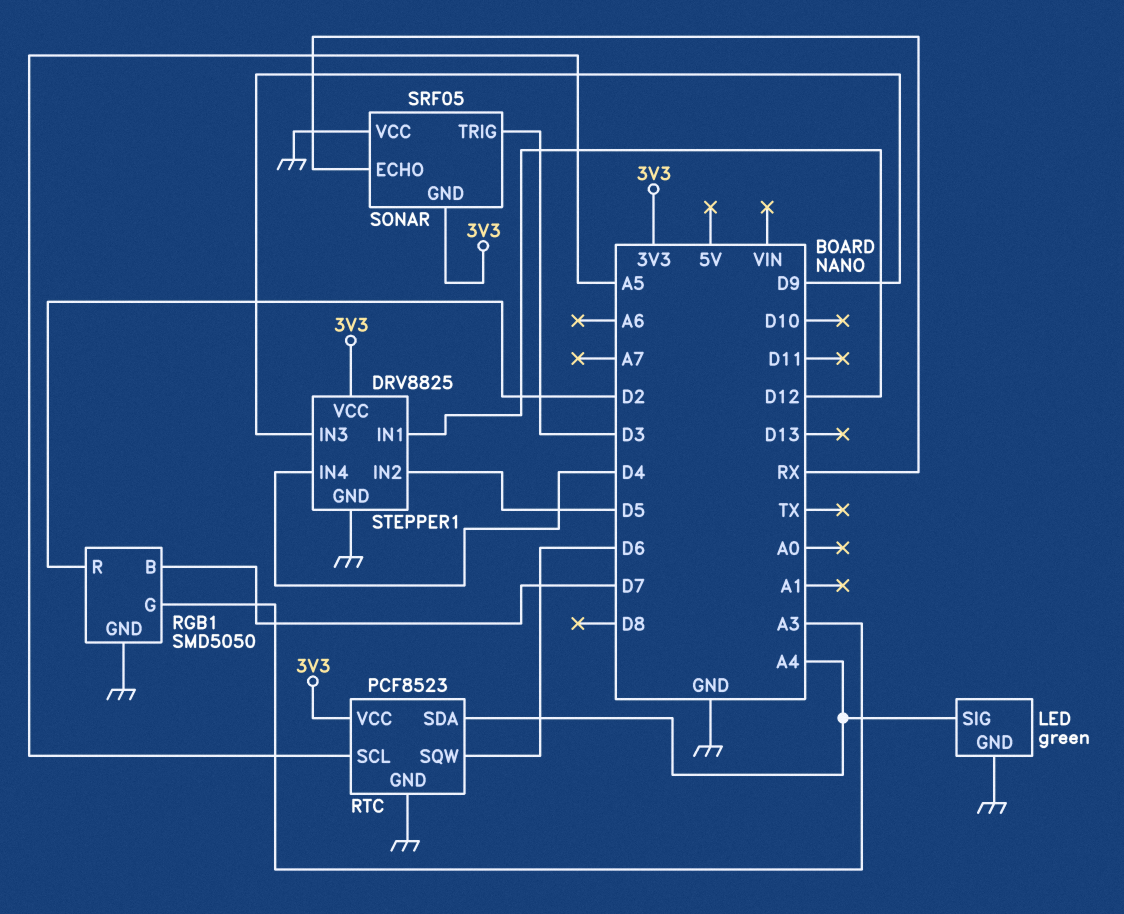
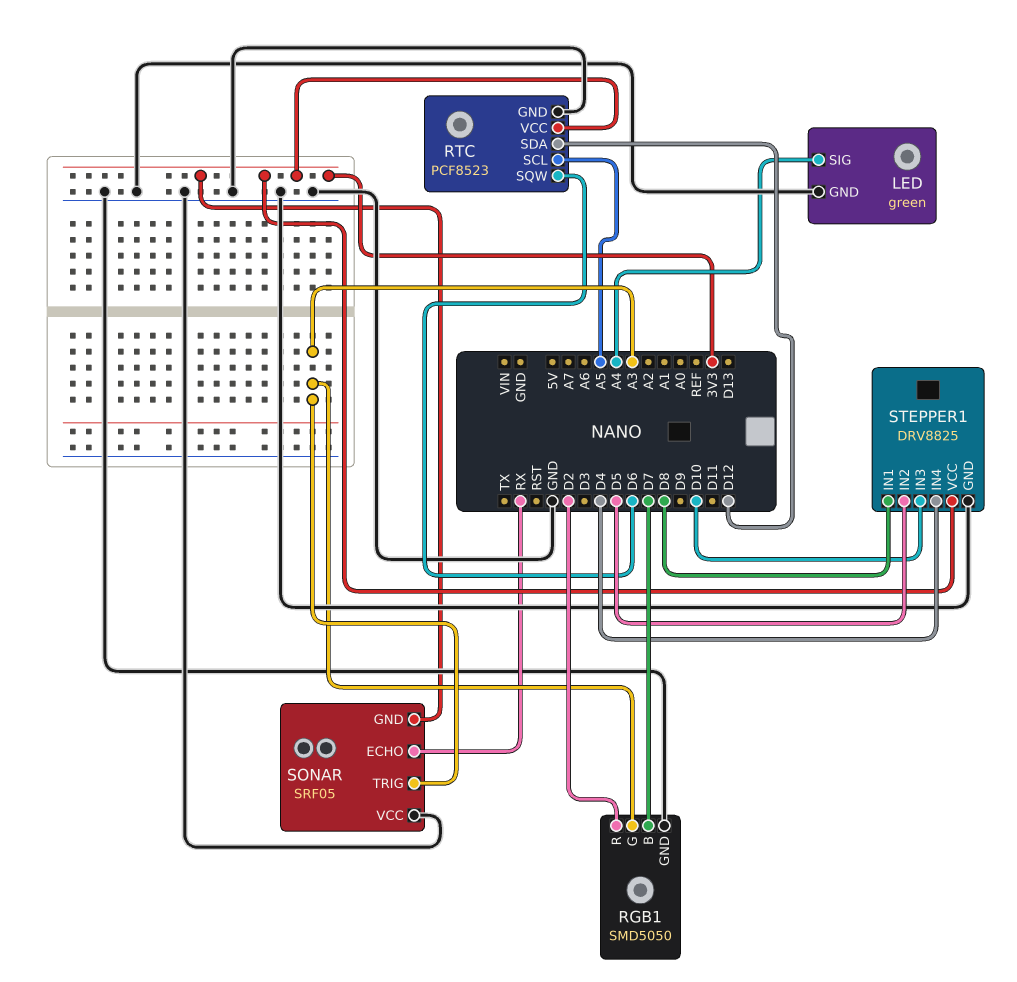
RTC pin SDA: A4 -> D12
SONAR pin TRIG: D3 -> A3
STEPPER1 pin IN1: D12 -> D8
STEPPER1 pin IN3: D9 -> D10

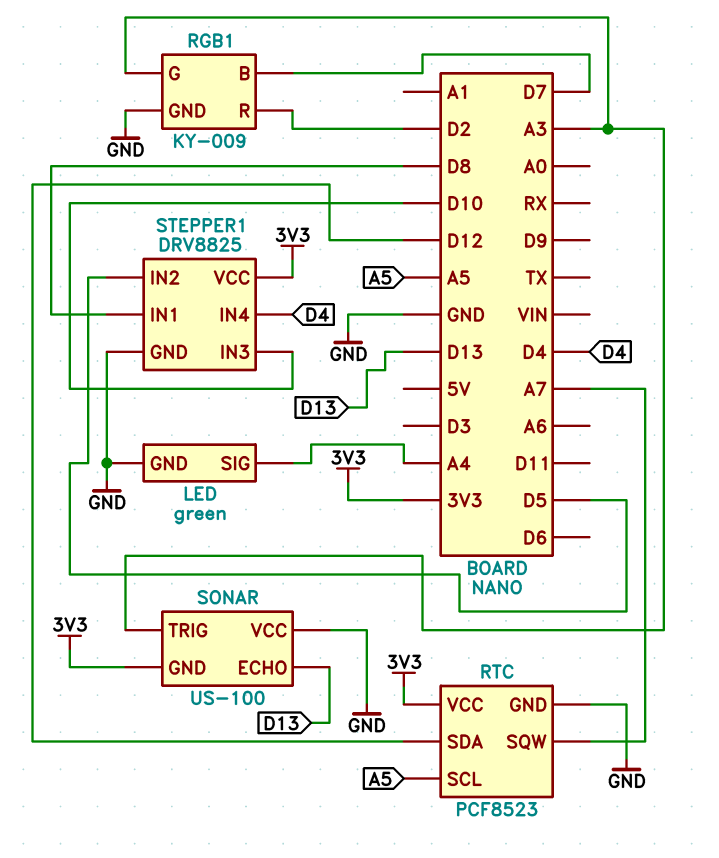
RGB1: SMD5050 -> KY-009
RTC pin SQW: D6 -> A7
SONAR: SRF05 -> US-100
SONAR pin ECHO: RX -> D13

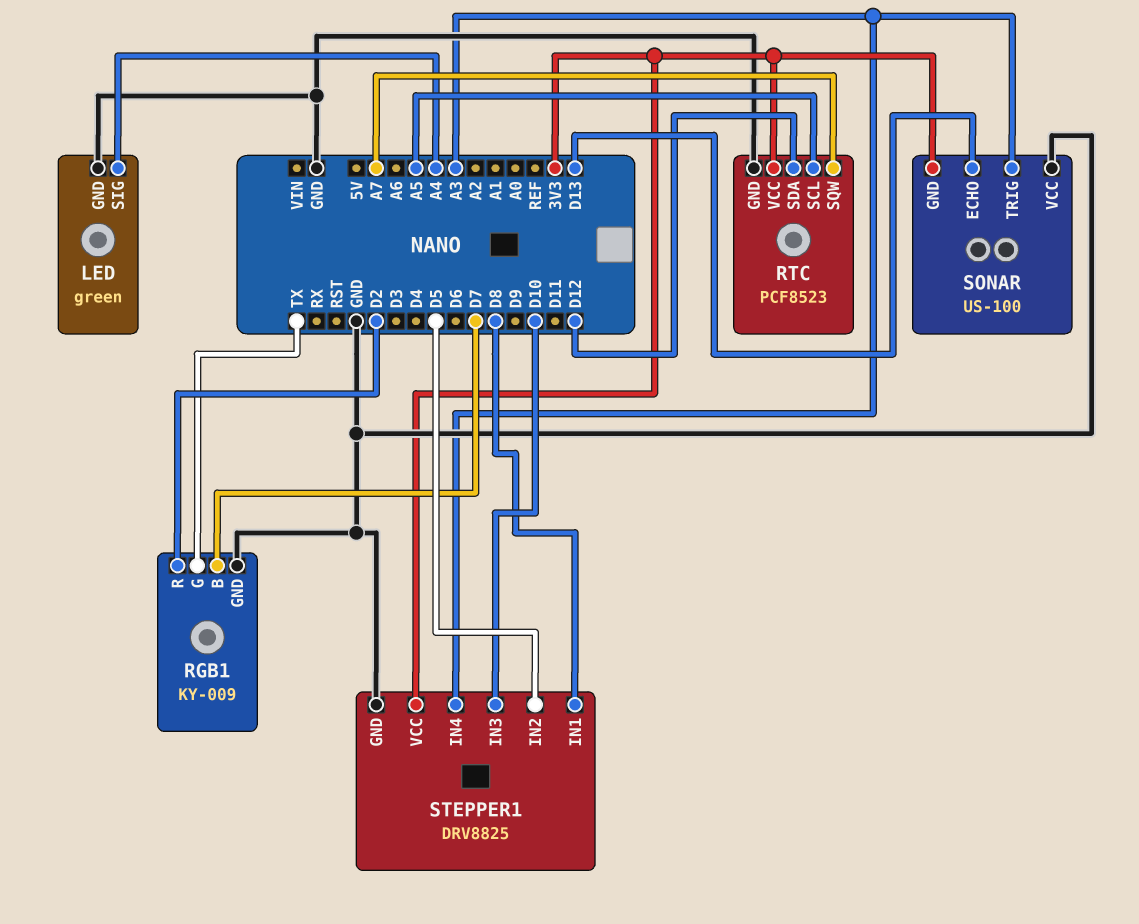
RGB1 pin G: A3 -> TX
STEPPER1 pin IN4: D4 -> A3

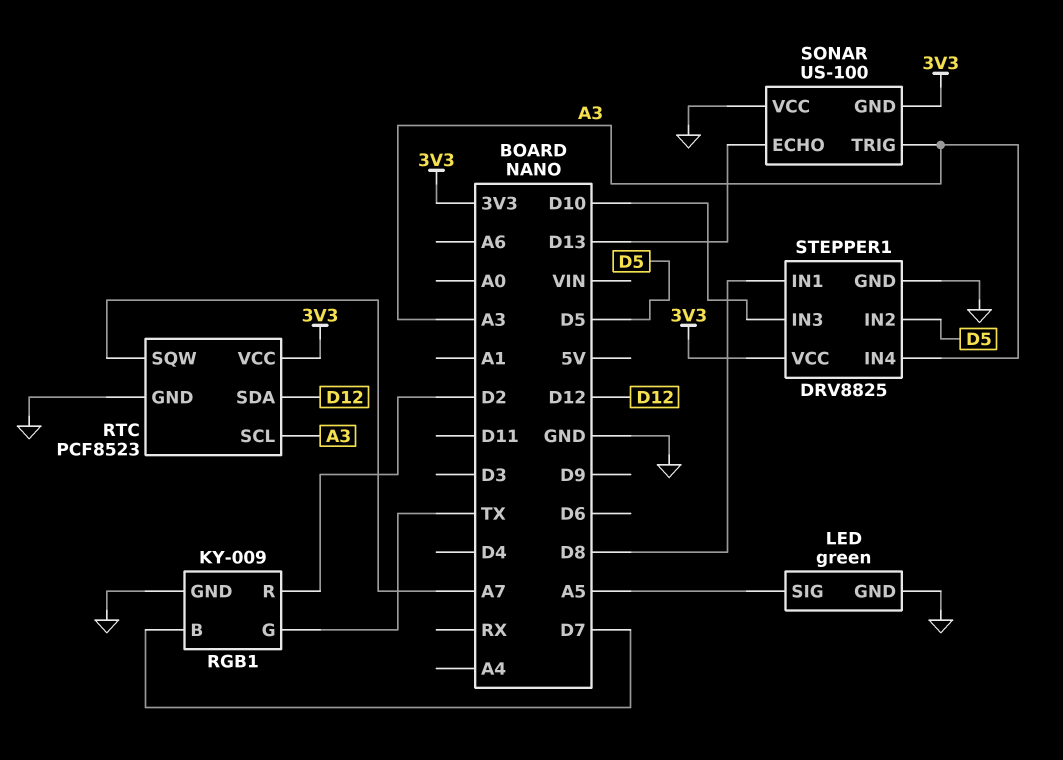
LED pin SIG: A4 -> A5
RTC pin SCL: A5 -> A3

